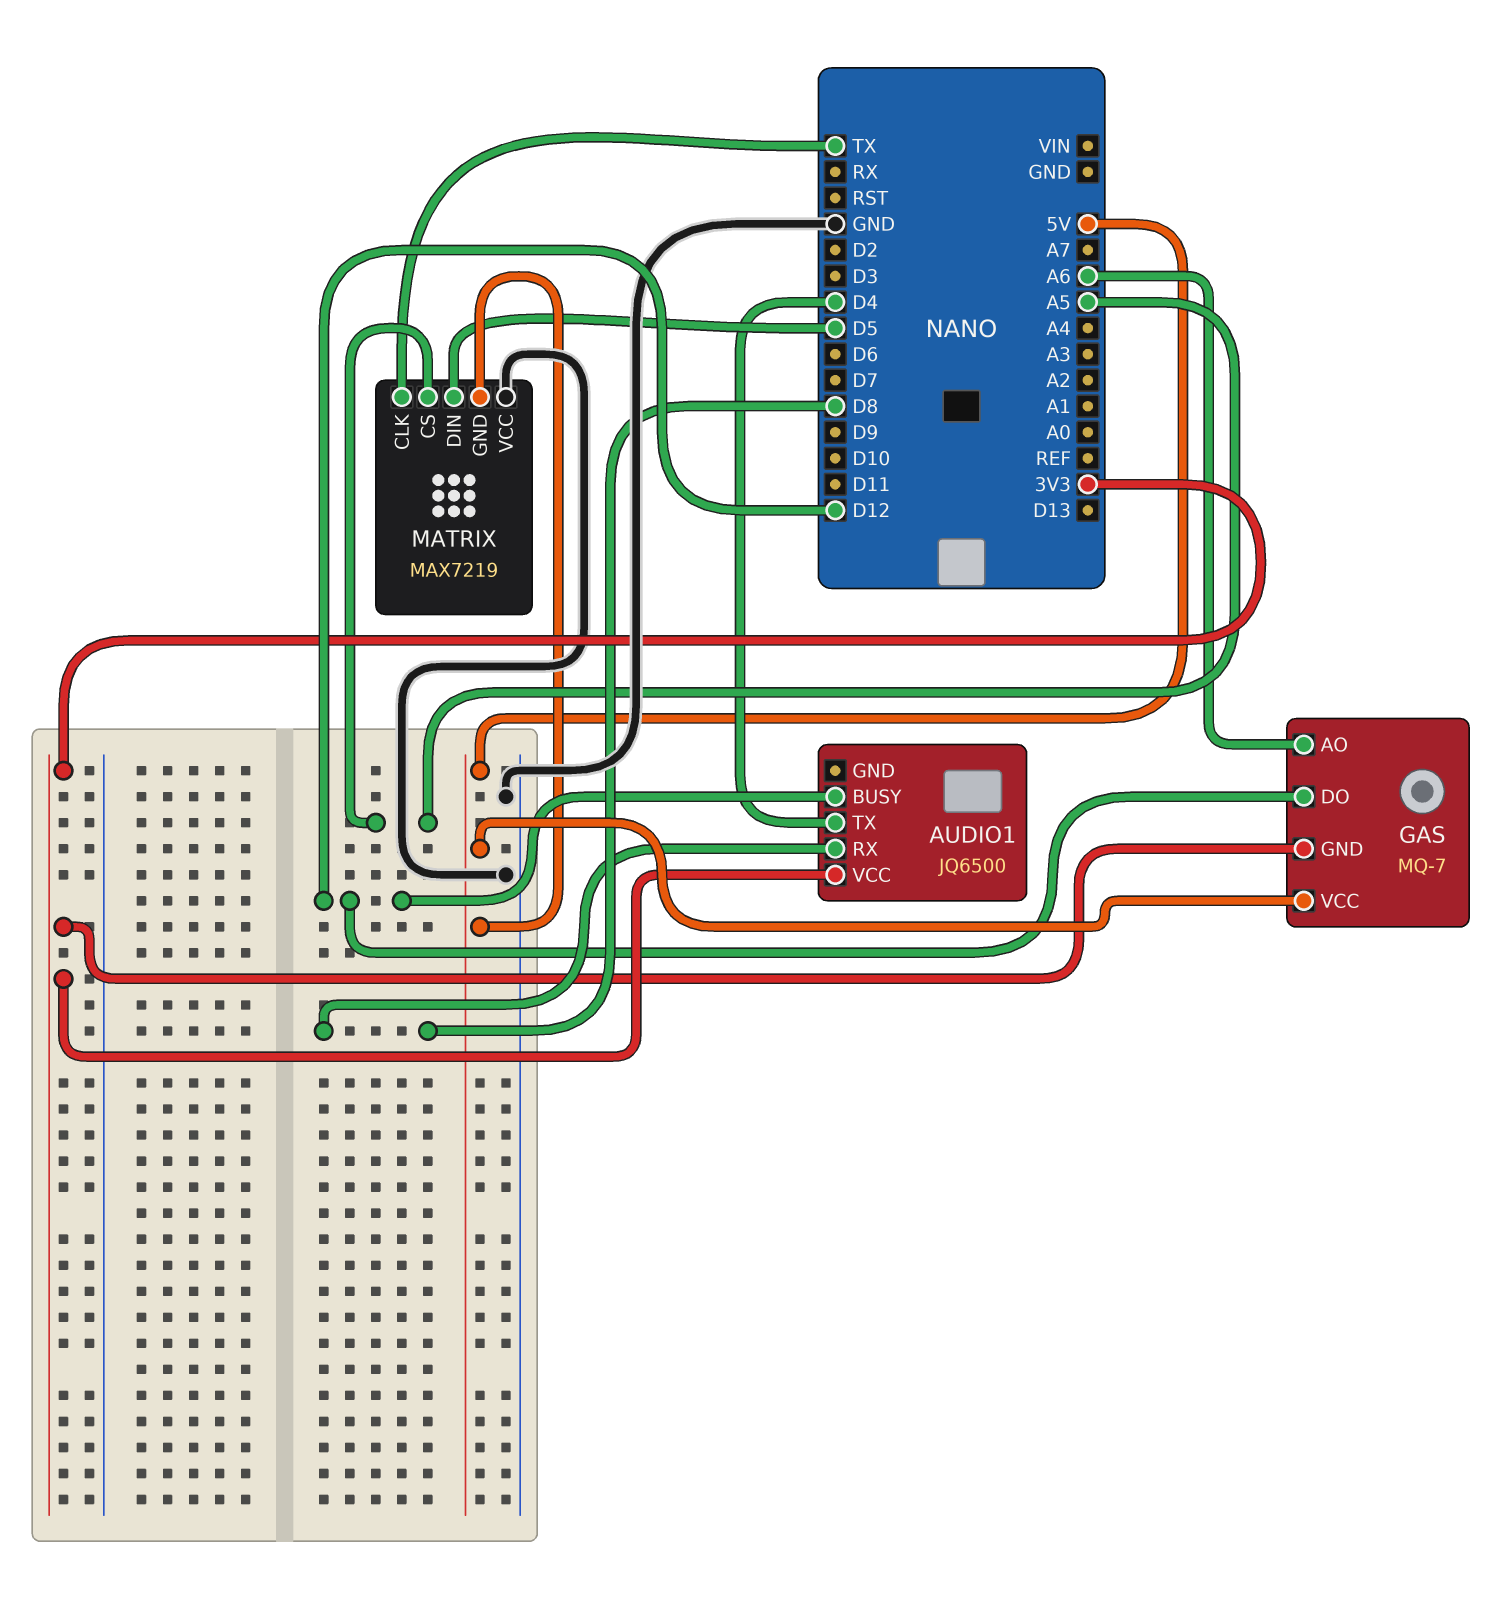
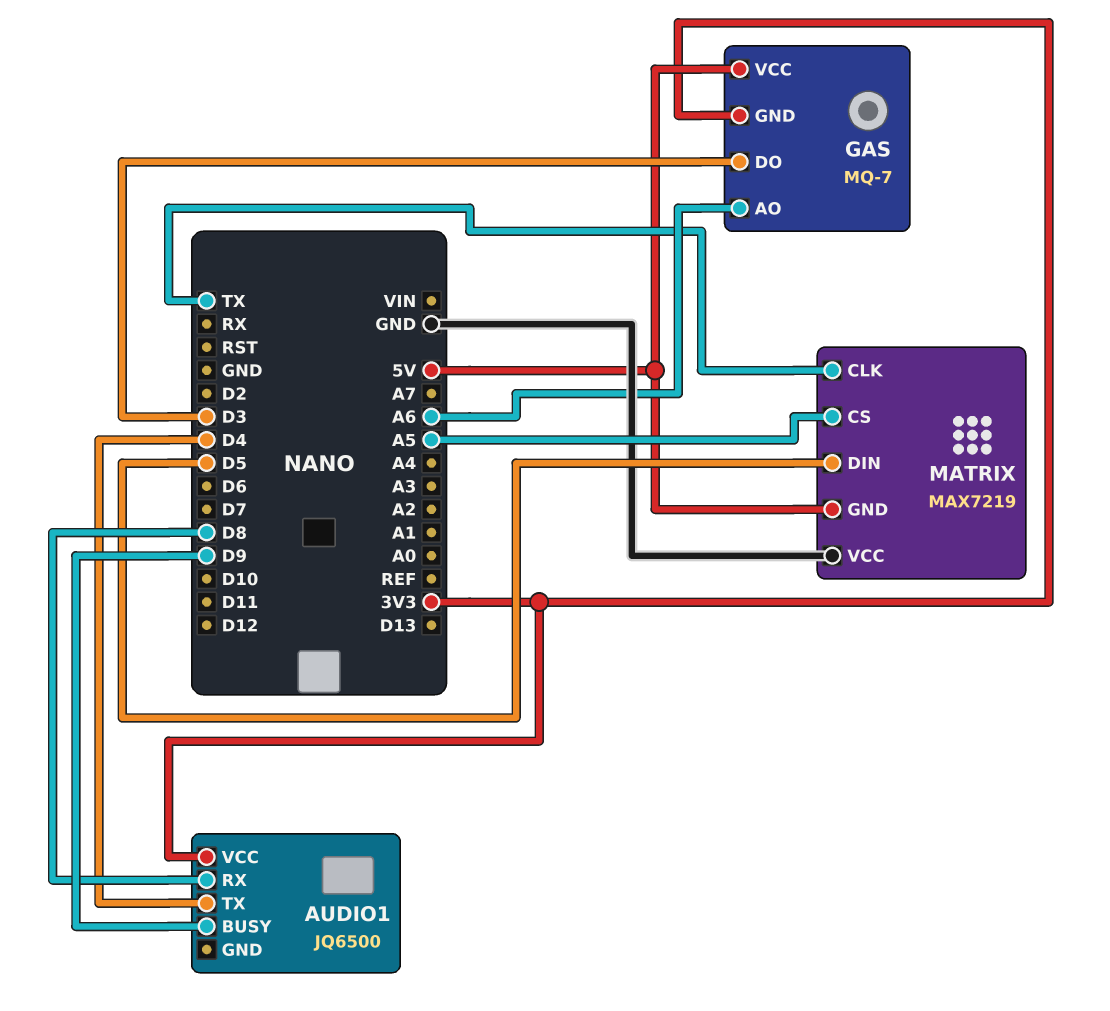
AUDIO1 pin BUSY: D12 -> D9
GAS pin DO: D12 -> D3

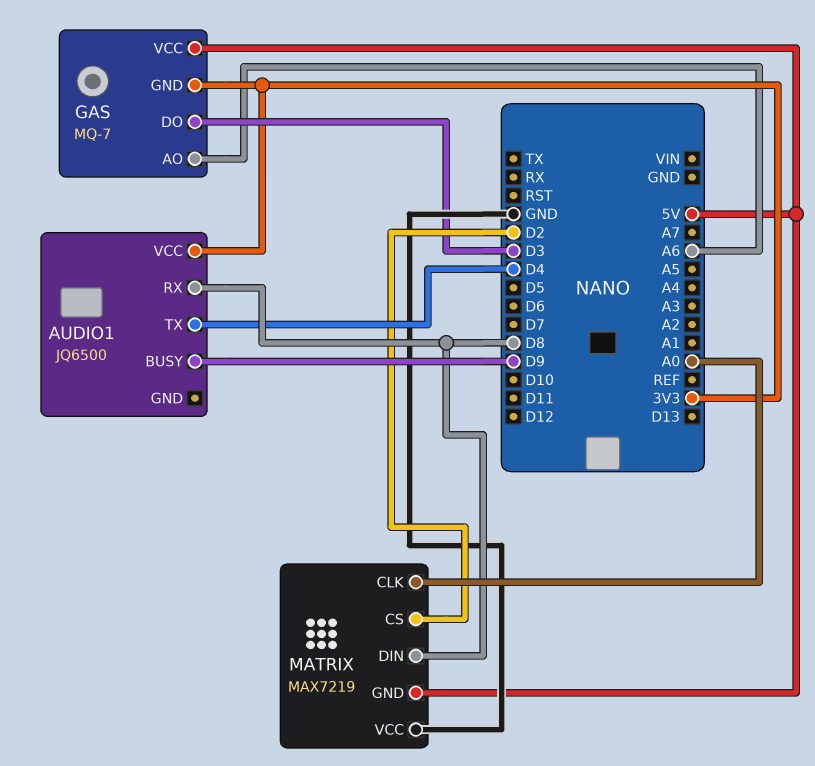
MATRIX pin CLK: TX -> A0
MATRIX pin CS: A5 -> D2
MATRIX pin DIN: D5 -> D8

